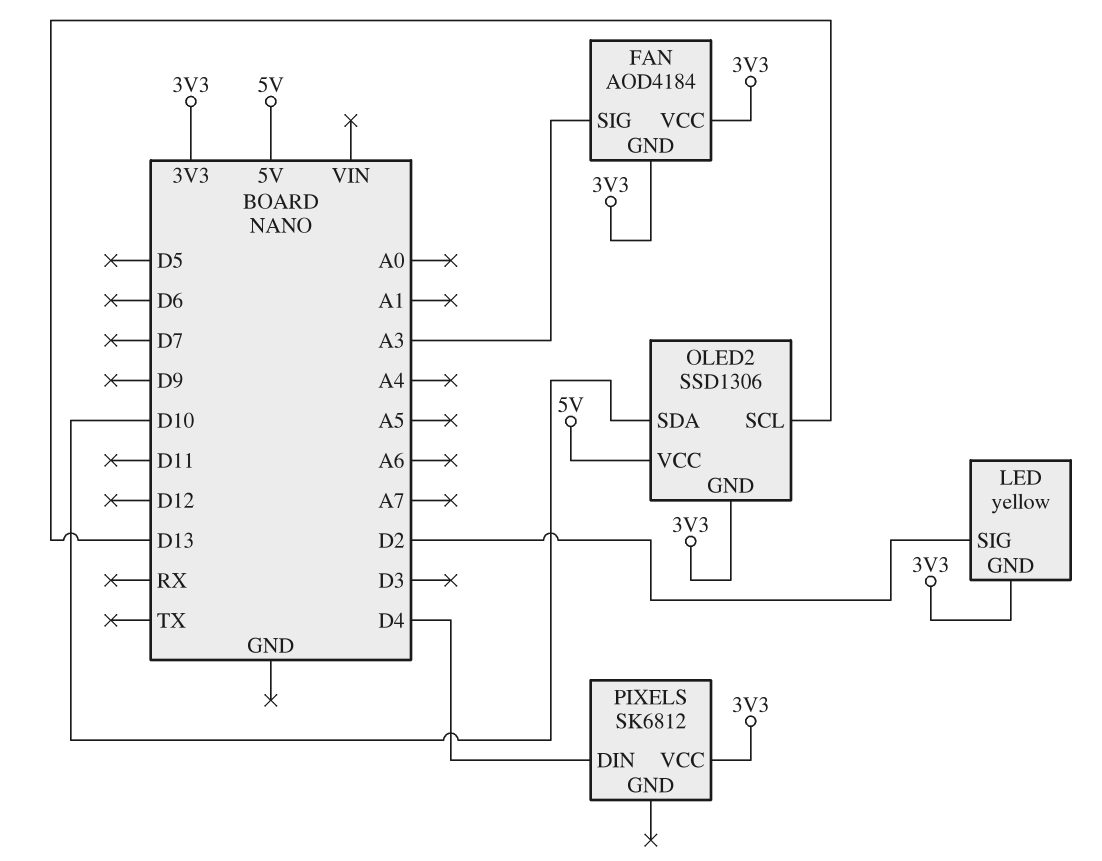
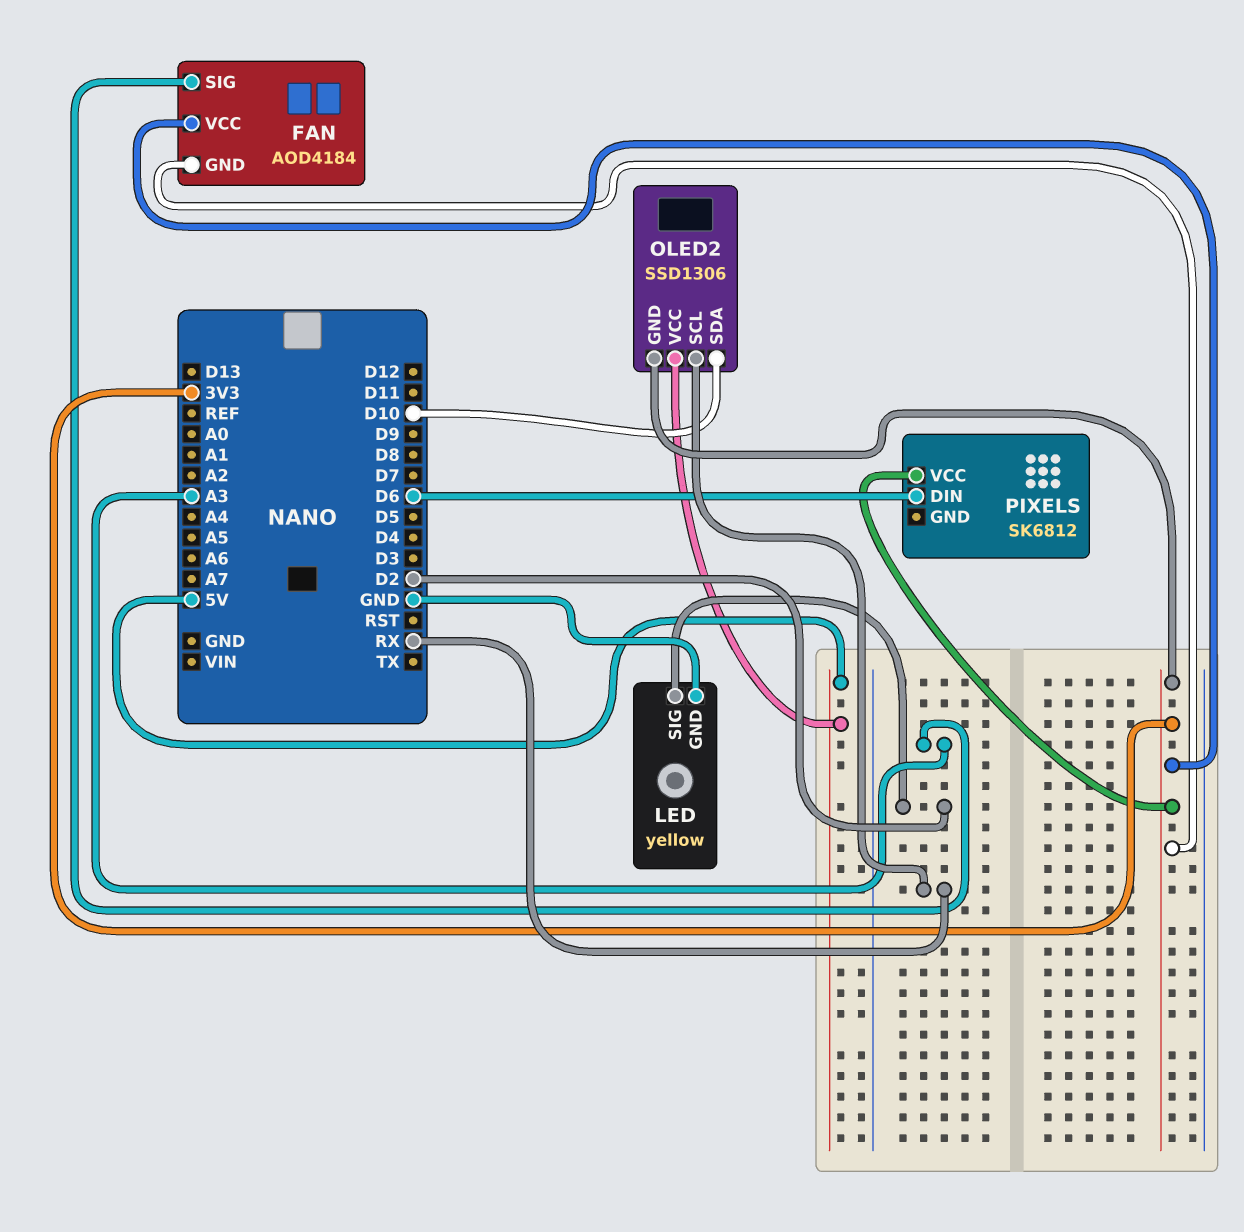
LED pin GND: 3V3 -> GND
OLED2 pin SCL: D13 -> RX
PIXELS pin DIN: D4 -> D6

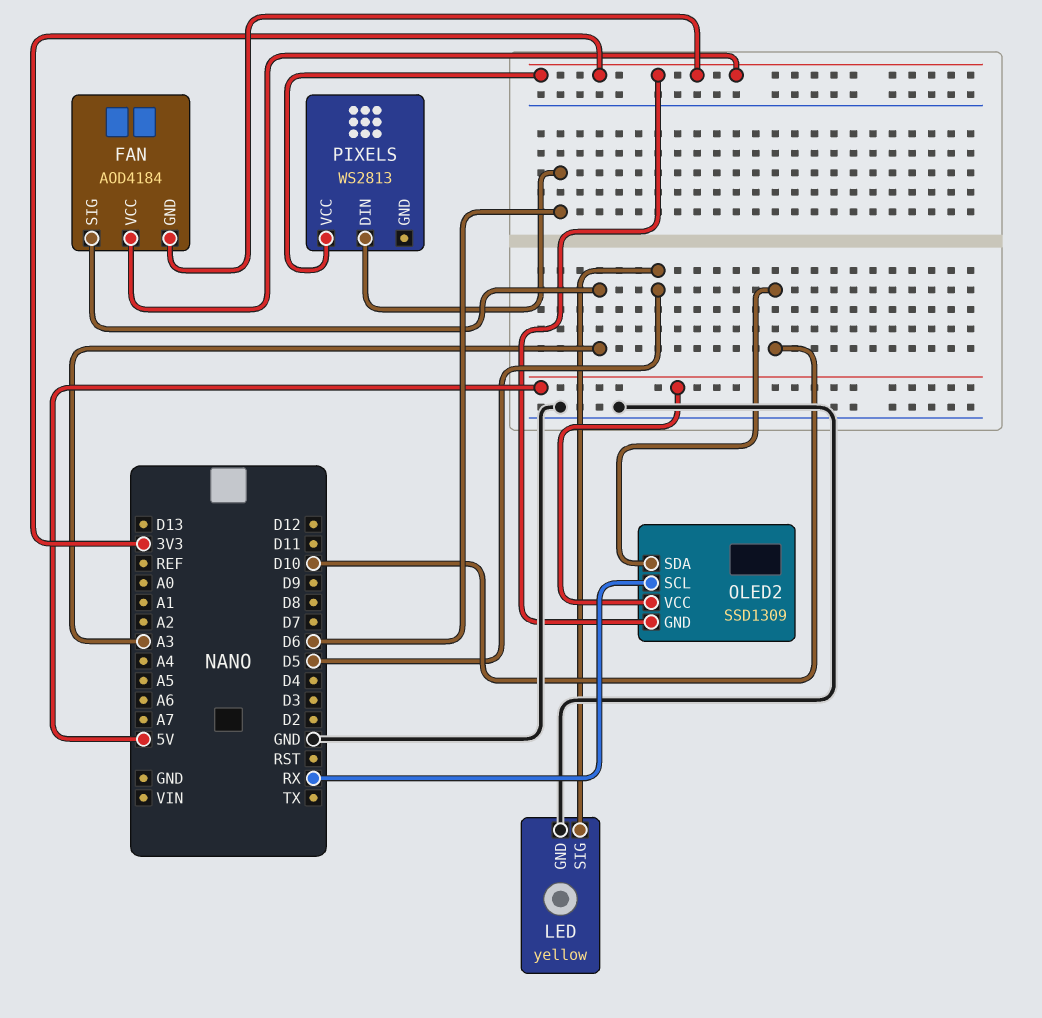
LED pin SIG: D2 -> D5
OLED2: SSD1306 -> SSD1309
PIXELS: SK6812 -> WS2813

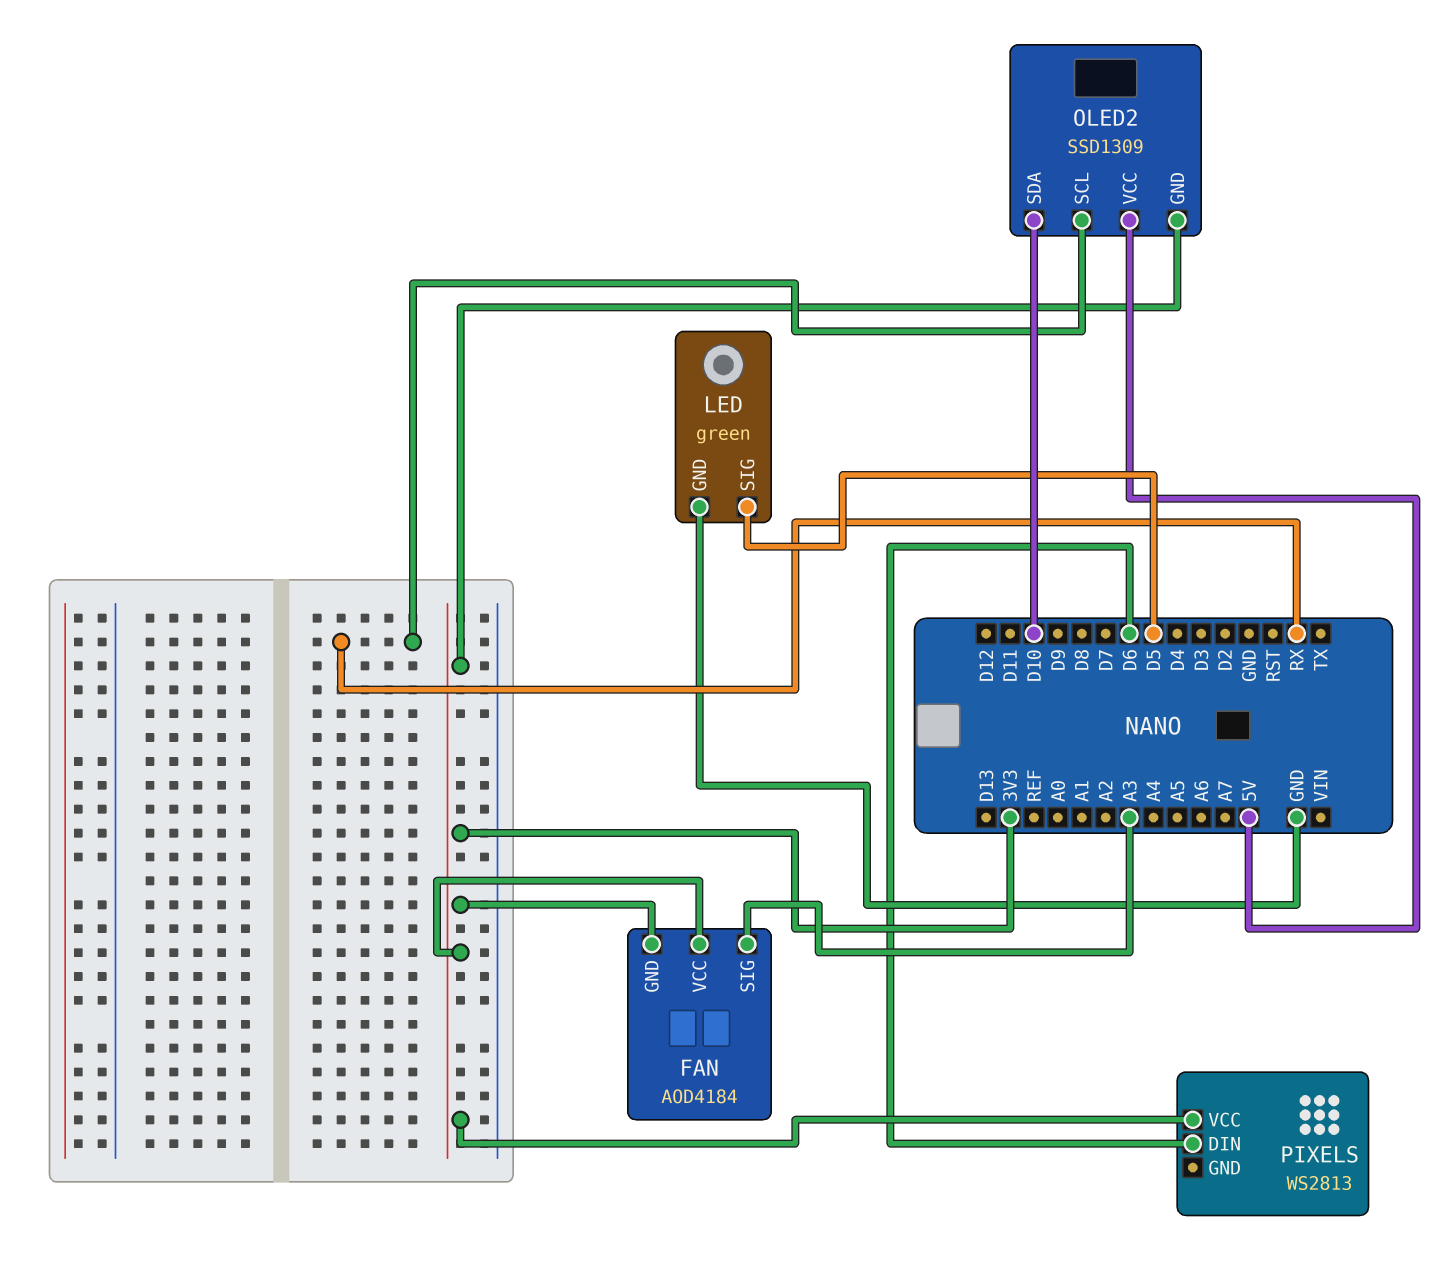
LED: yellow -> green

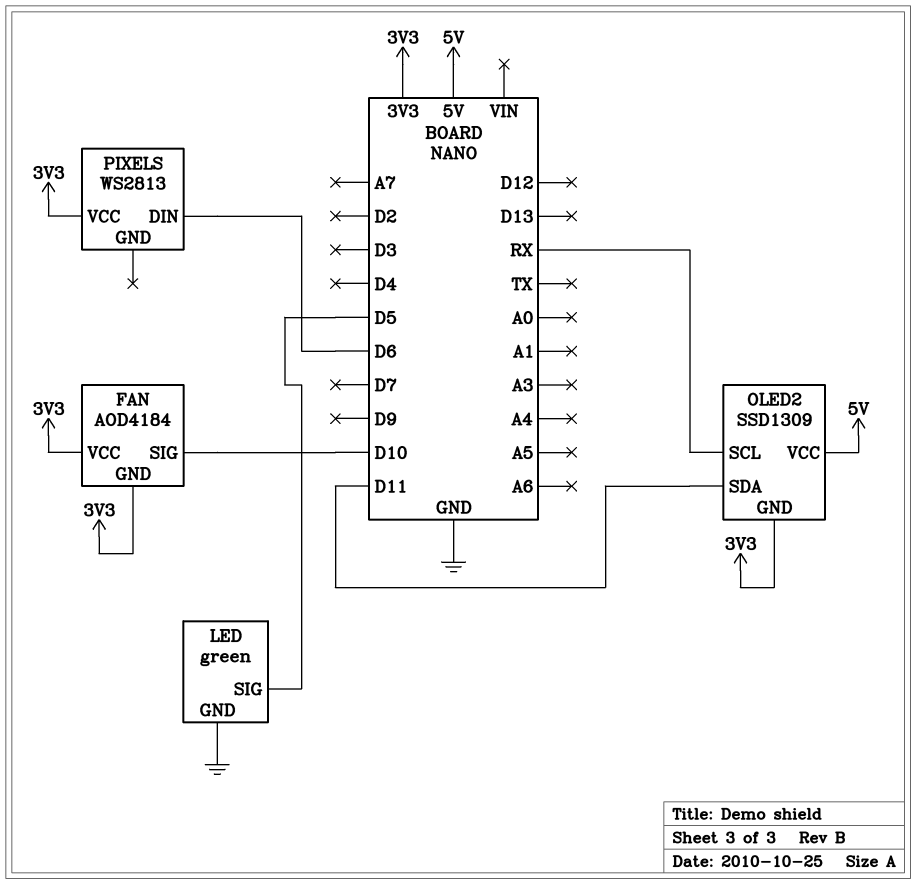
FAN pin SIG: A3 -> D10
OLED2 pin SDA: D10 -> D11

